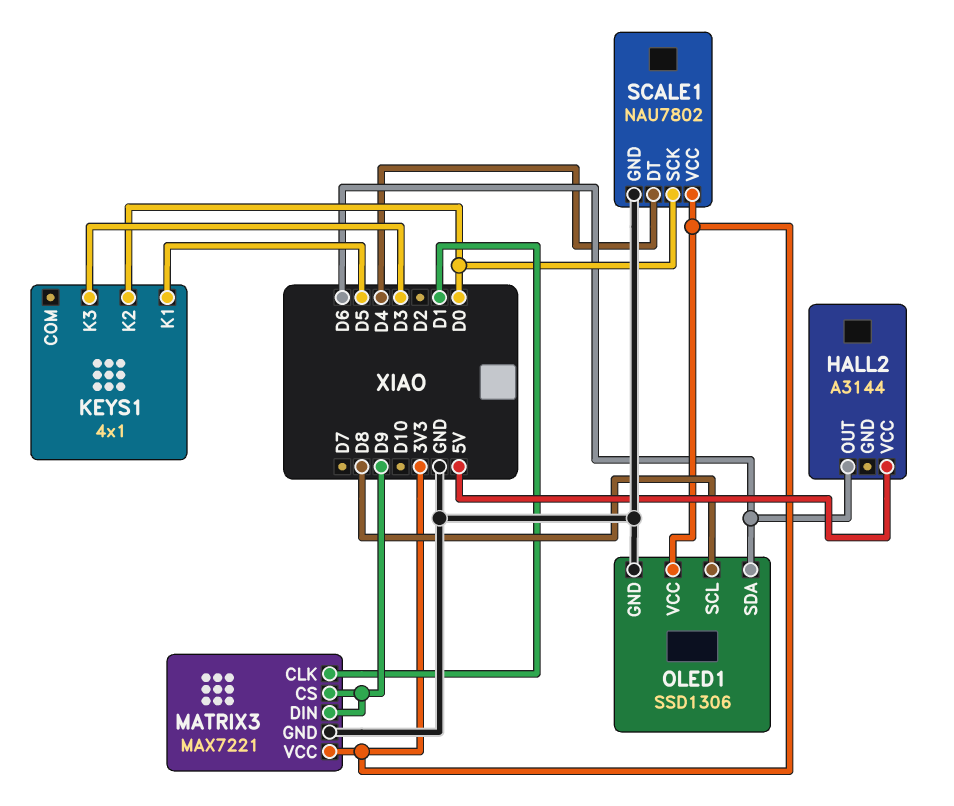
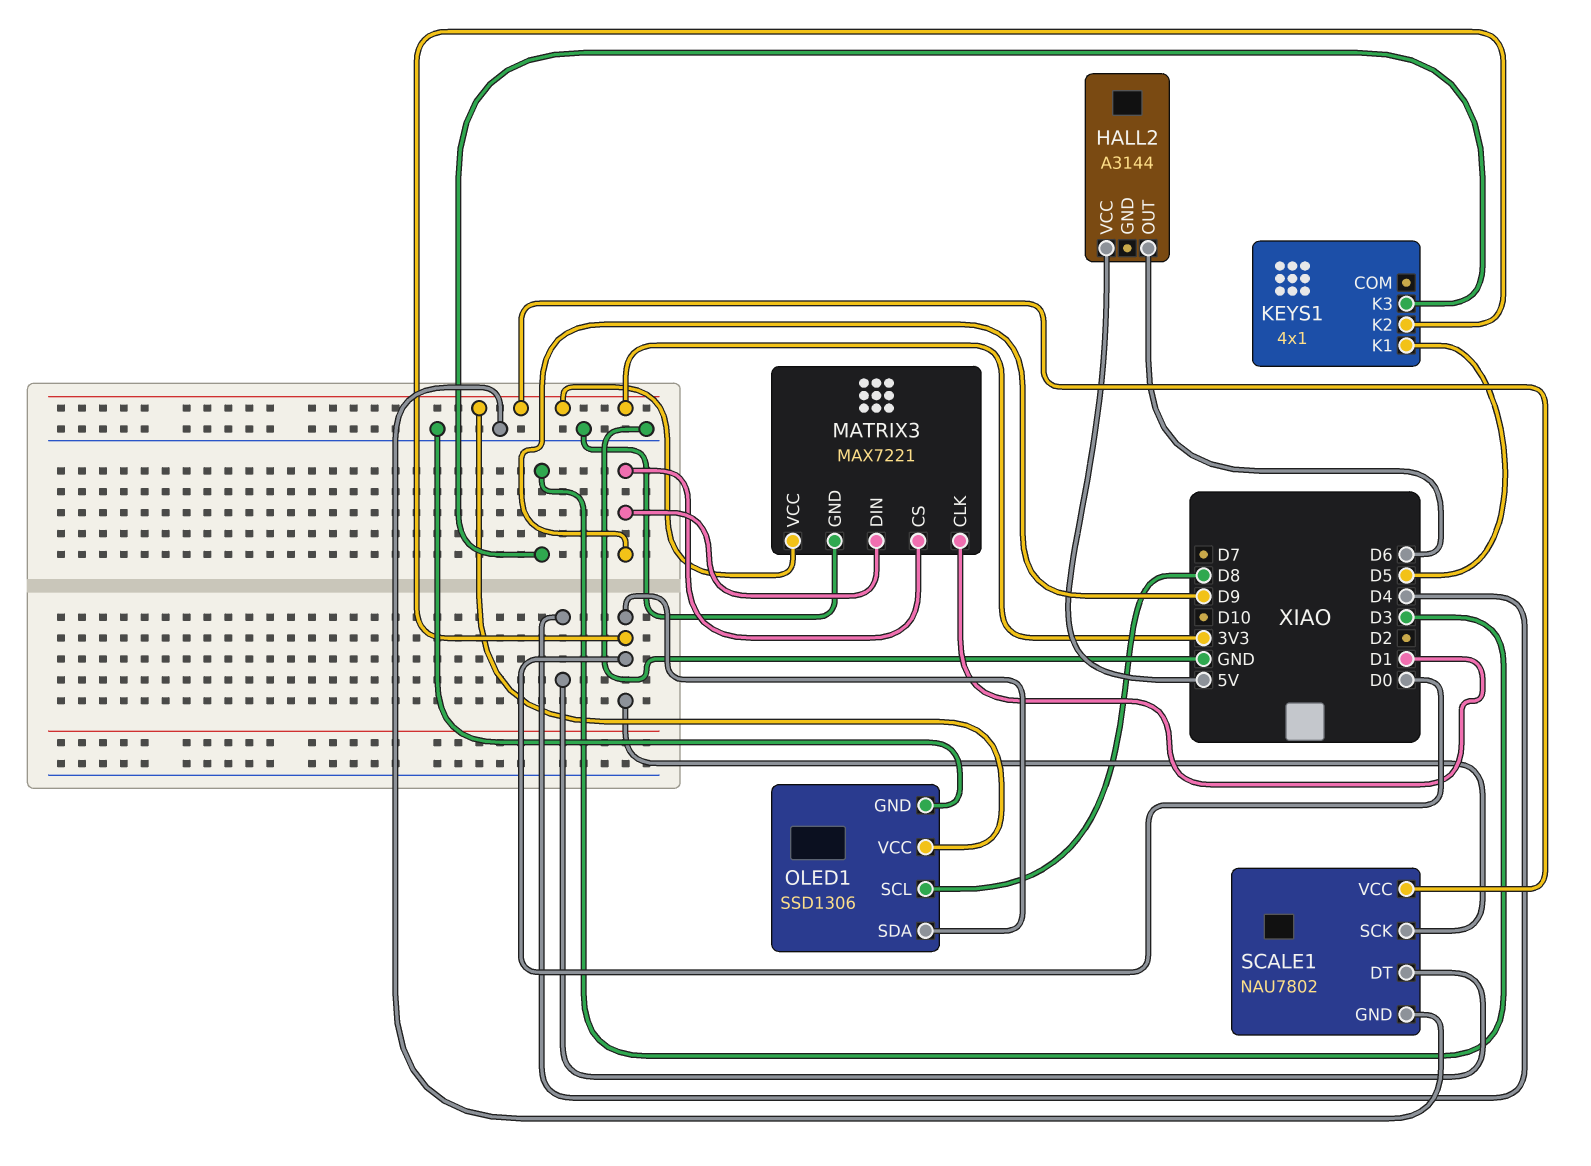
OLED1 pin SDA: D6 -> D0

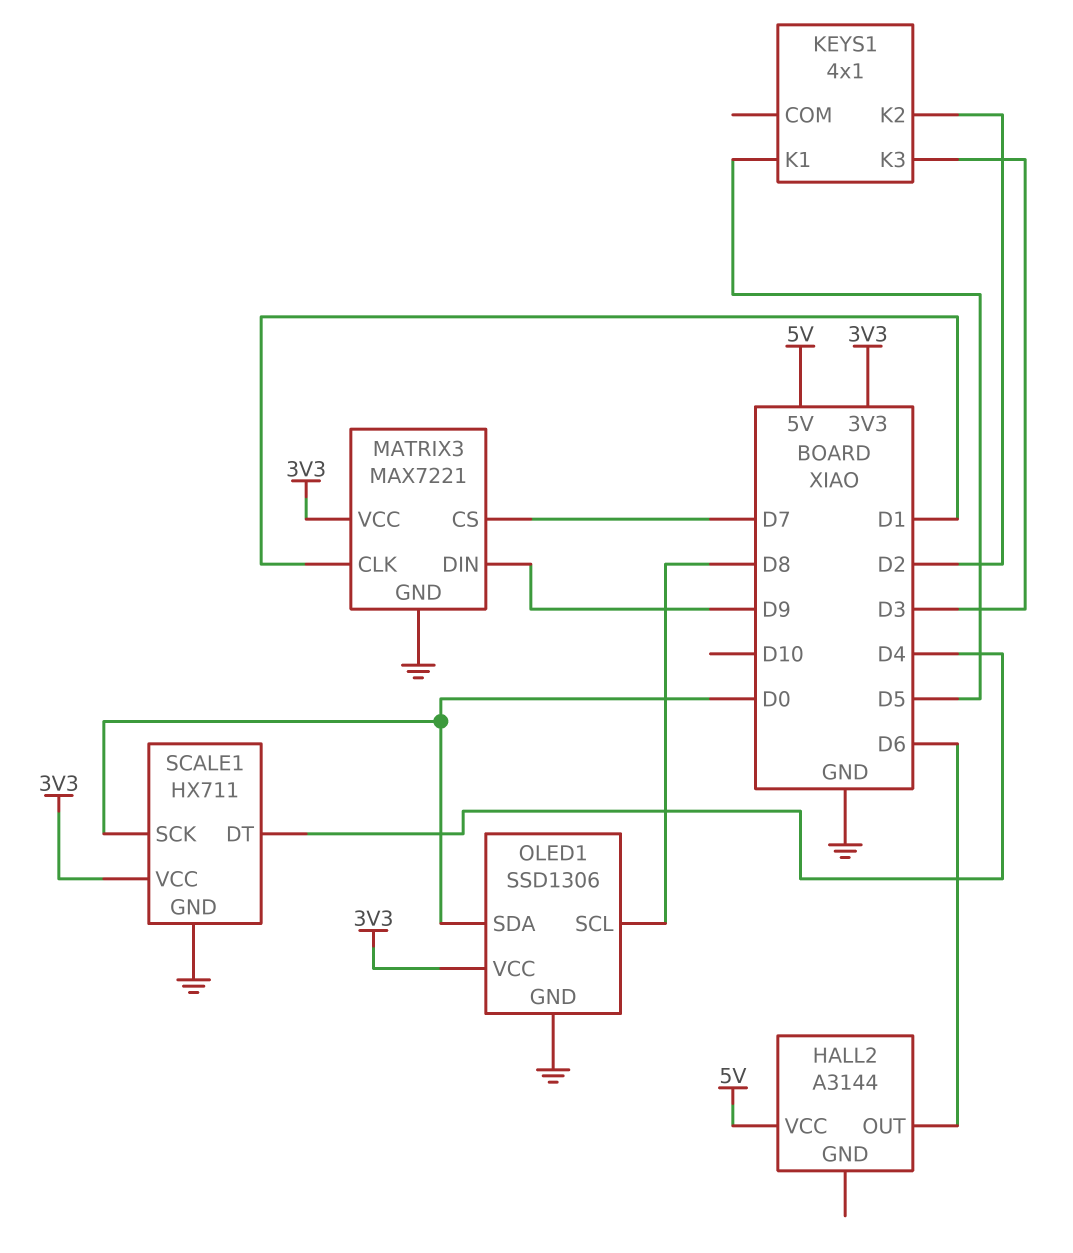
KEYS1 pin K2: D0 -> D2
MATRIX3 pin CS: D9 -> D7
SCALE1: NAU7802 -> HX711

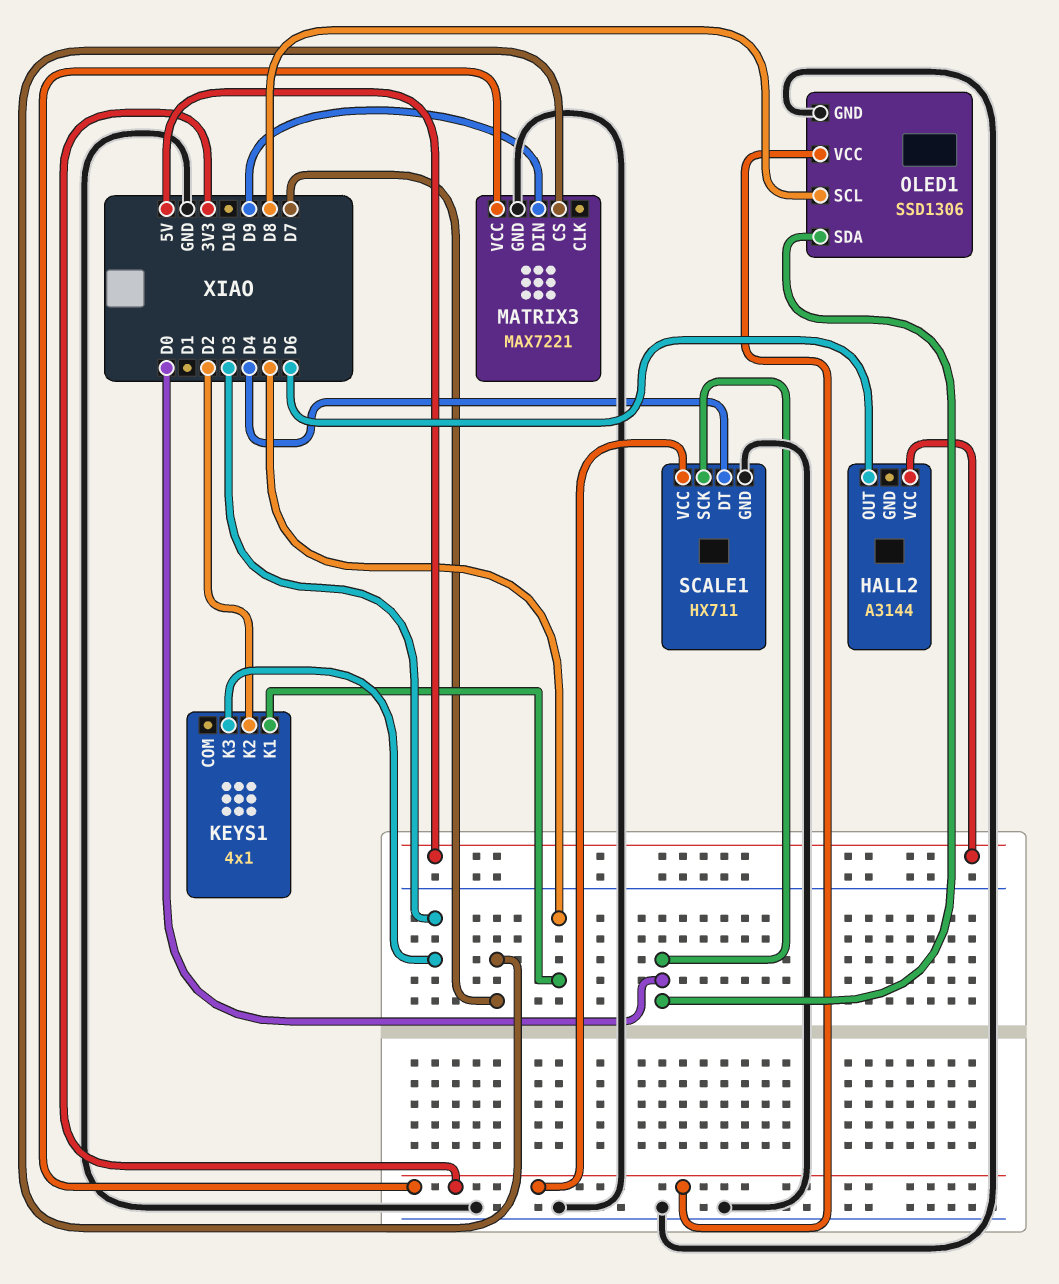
MATRIX3 pin CLK: D1 -> none

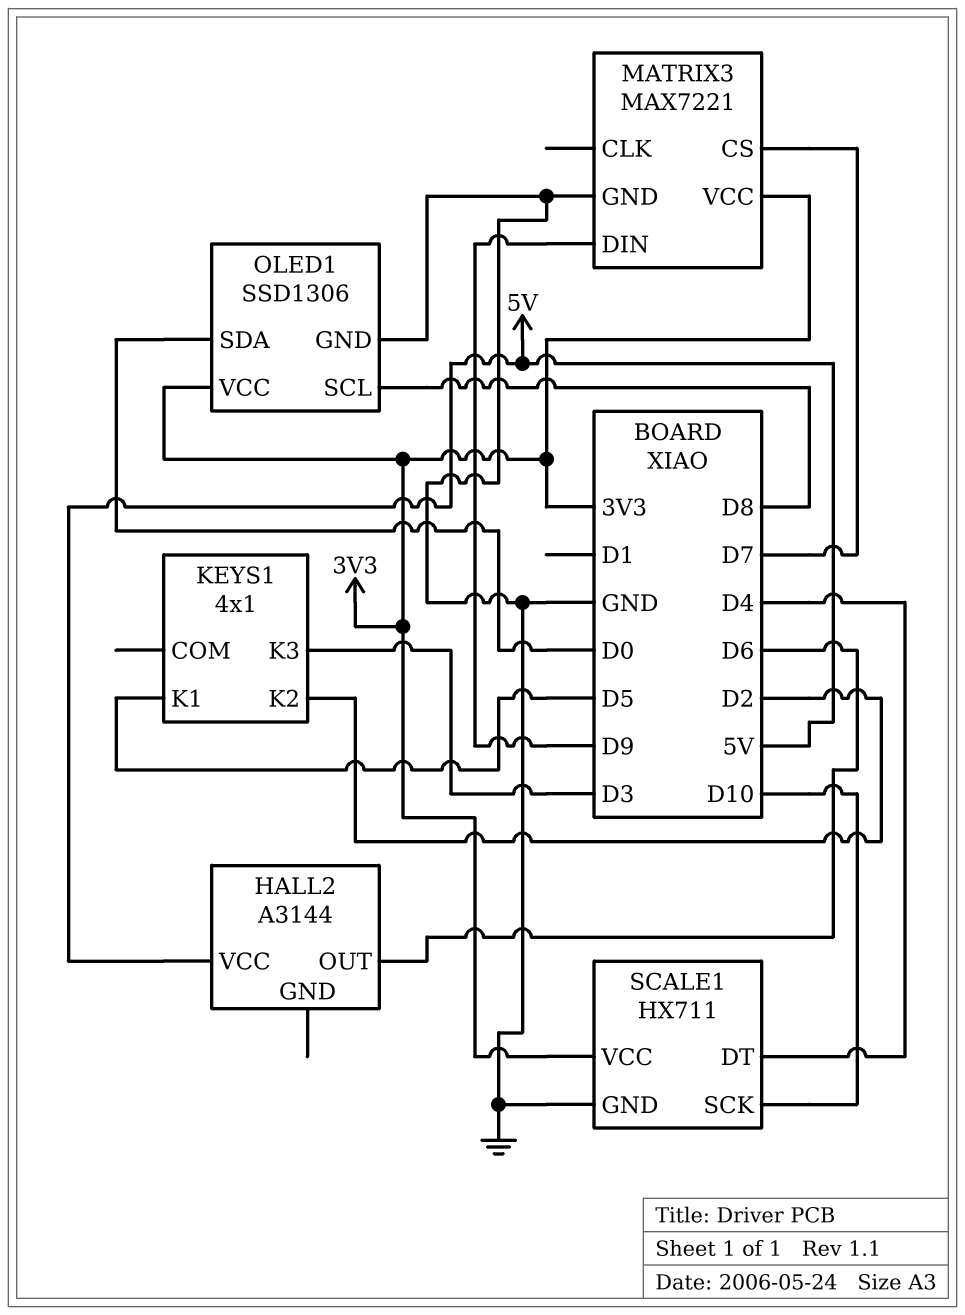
SCALE1 pin SCK: D0 -> D10

